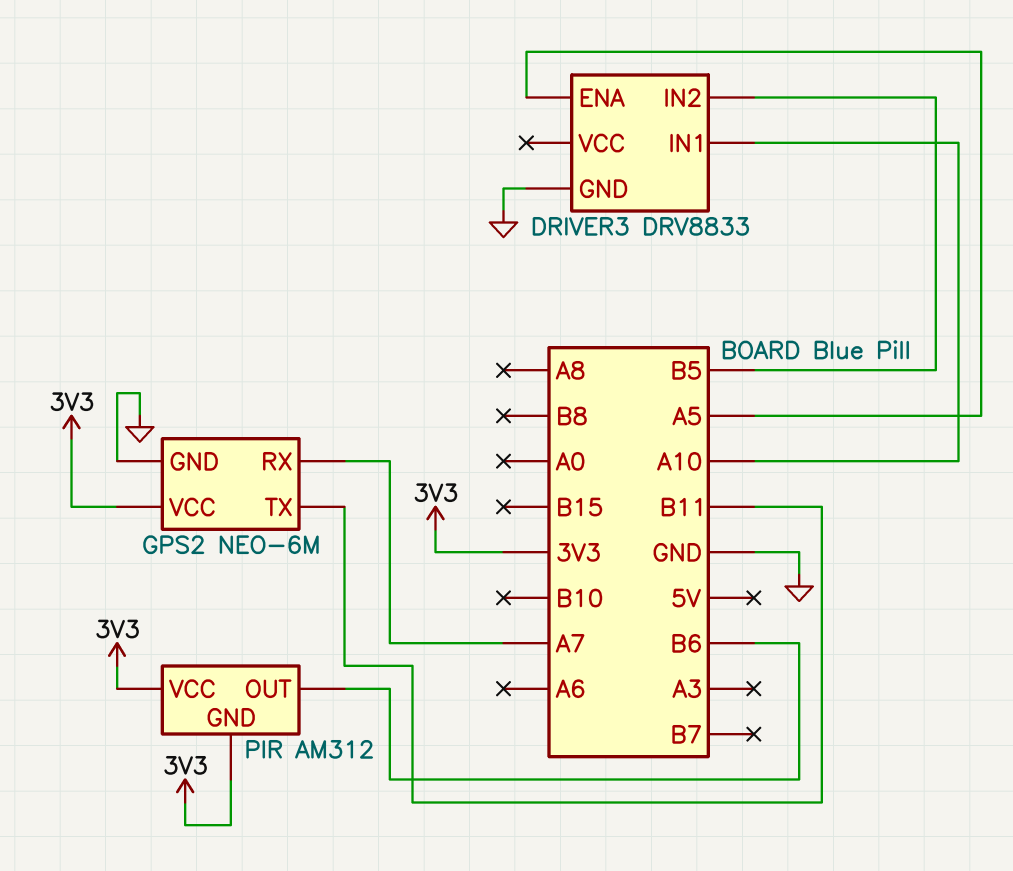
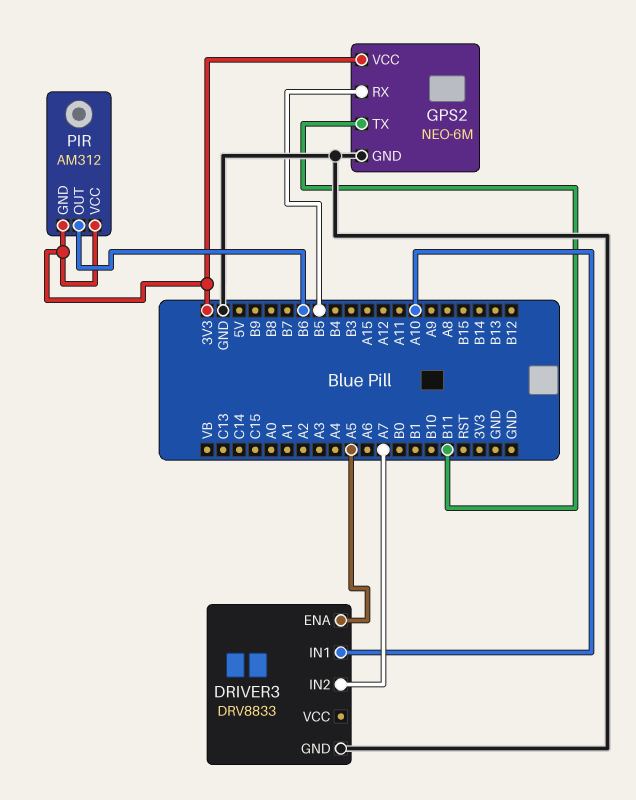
DRIVER3 pin IN2: B5 -> A7
GPS2 pin RX: A7 -> B5

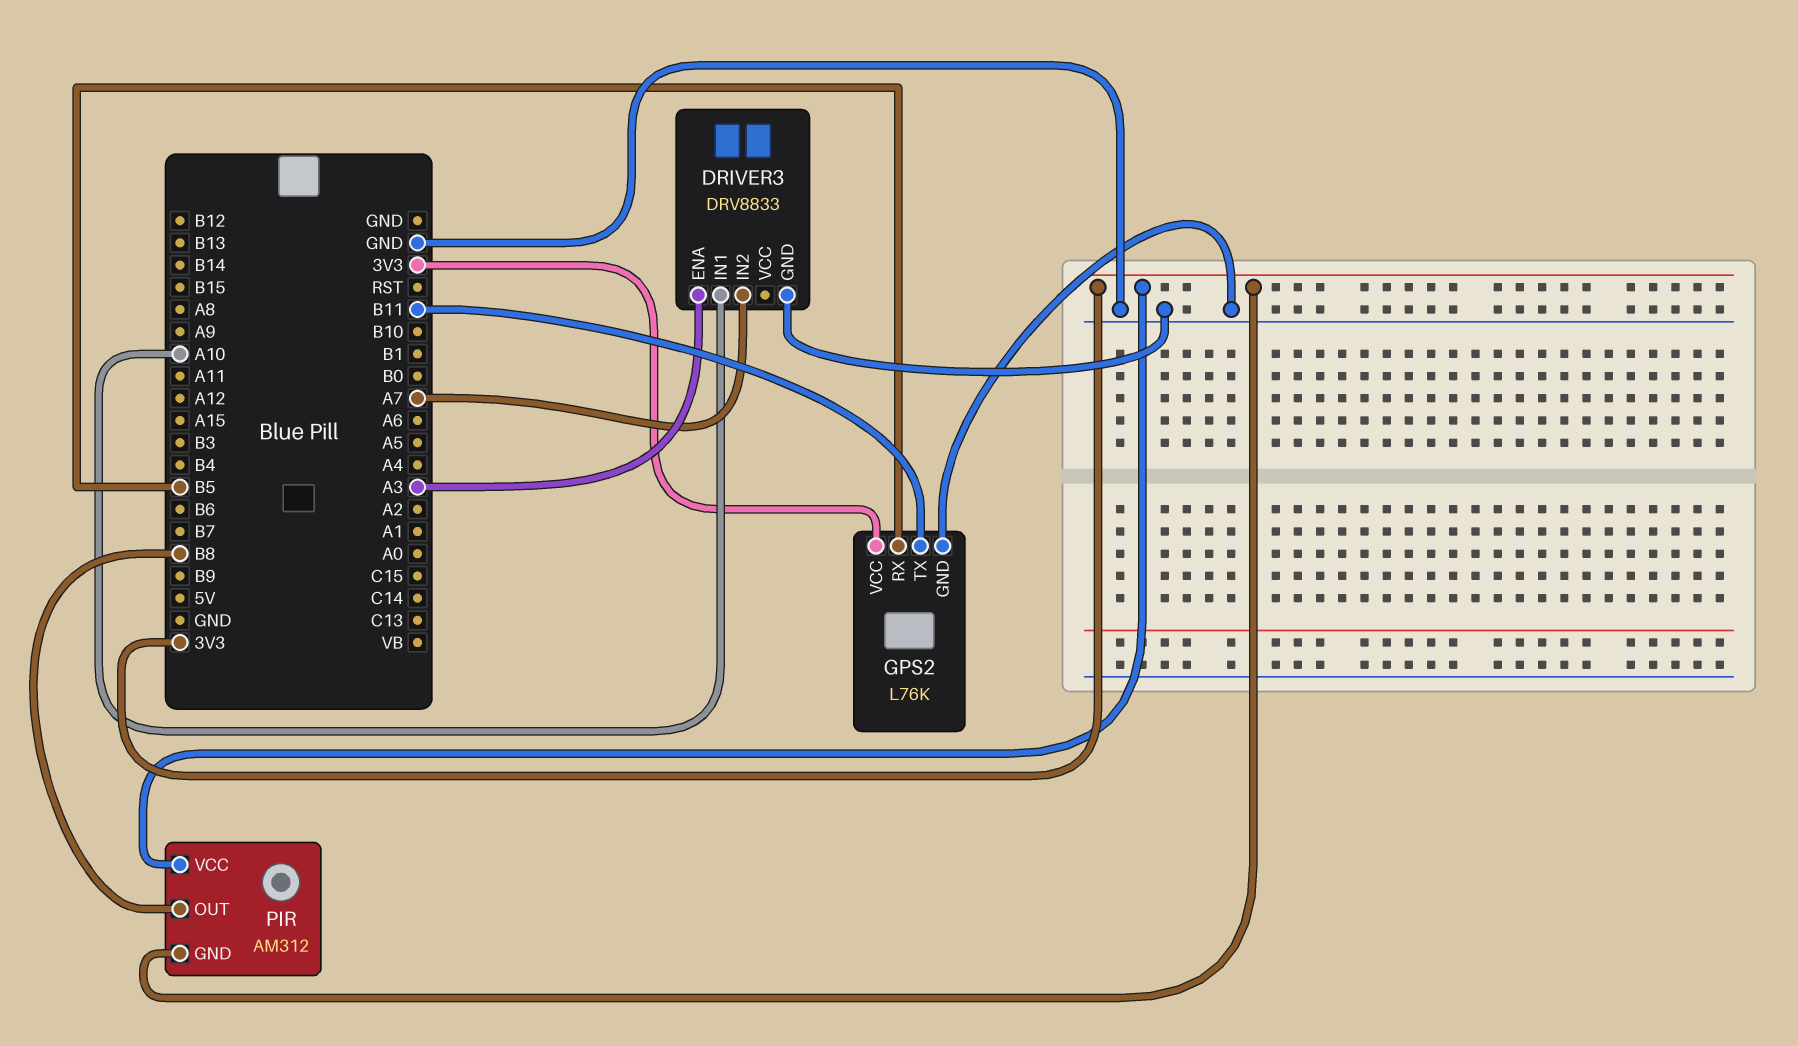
DRIVER3 pin ENA: A5 -> A3
GPS2: NEO-6M -> L76K
PIR pin OUT: B6 -> B8

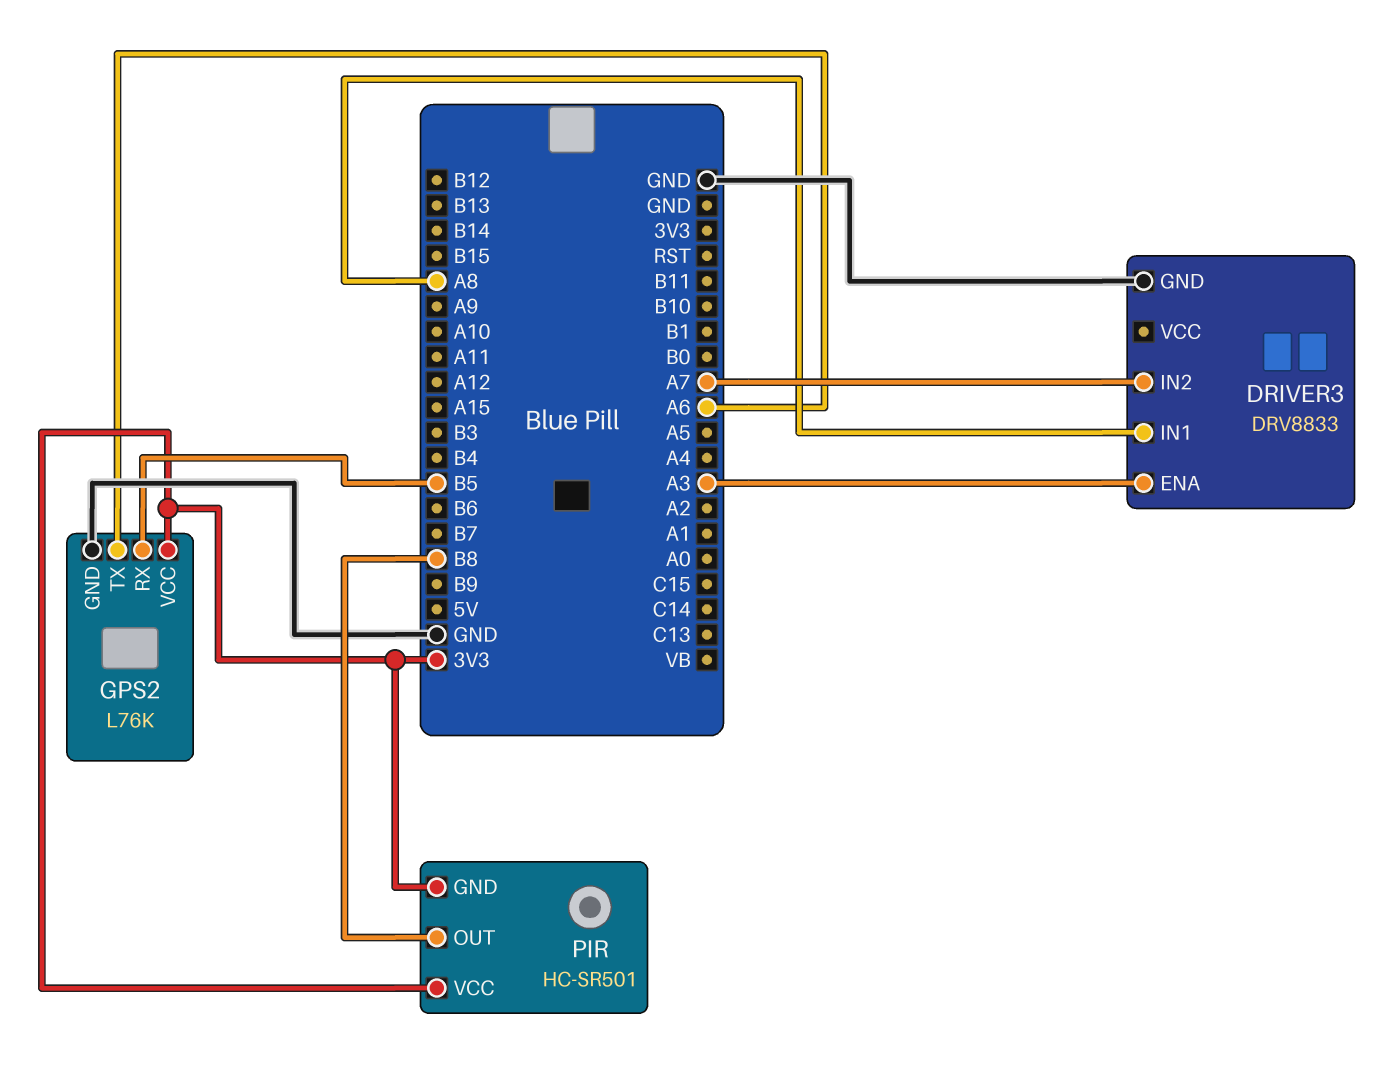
DRIVER3 pin IN1: A10 -> A8
GPS2 pin TX: B11 -> A6
PIR: AM312 -> HC-SR501

